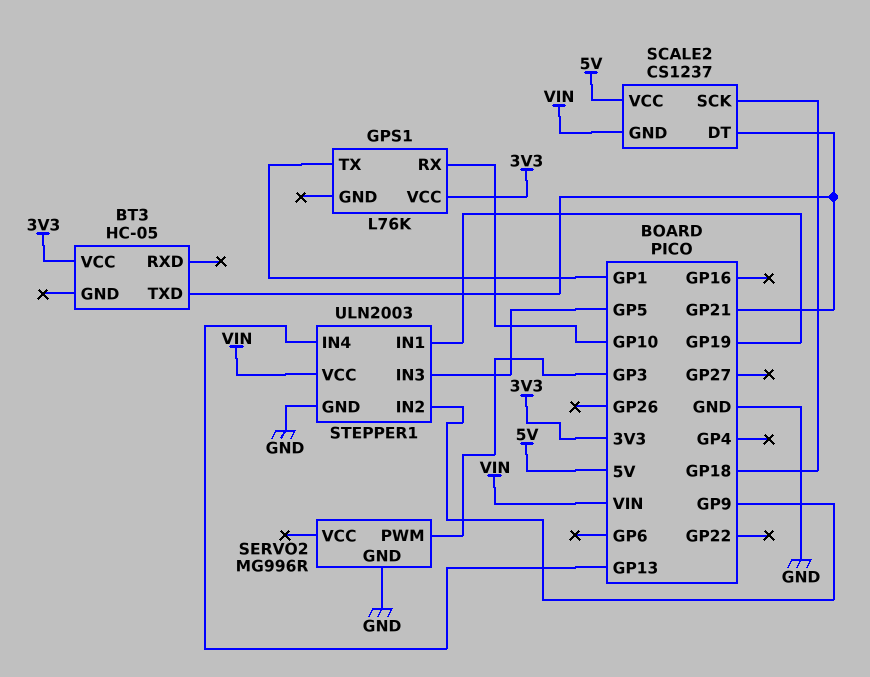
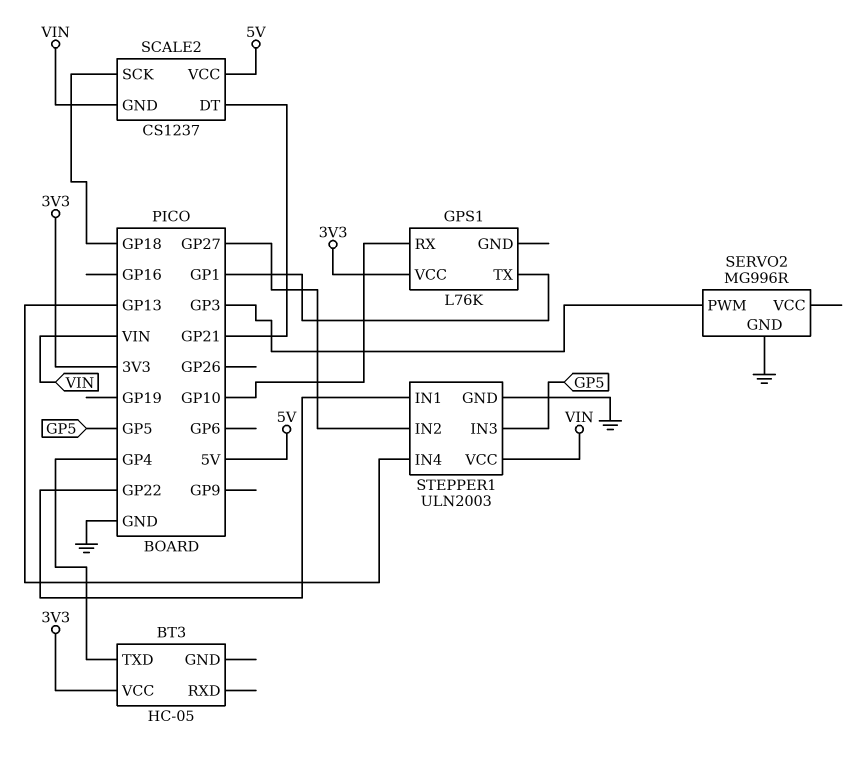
BT3 pin TXD: GP21 -> GP4
STEPPER1 pin IN1: GP19 -> GP22
STEPPER1 pin IN2: GP9 -> GP27

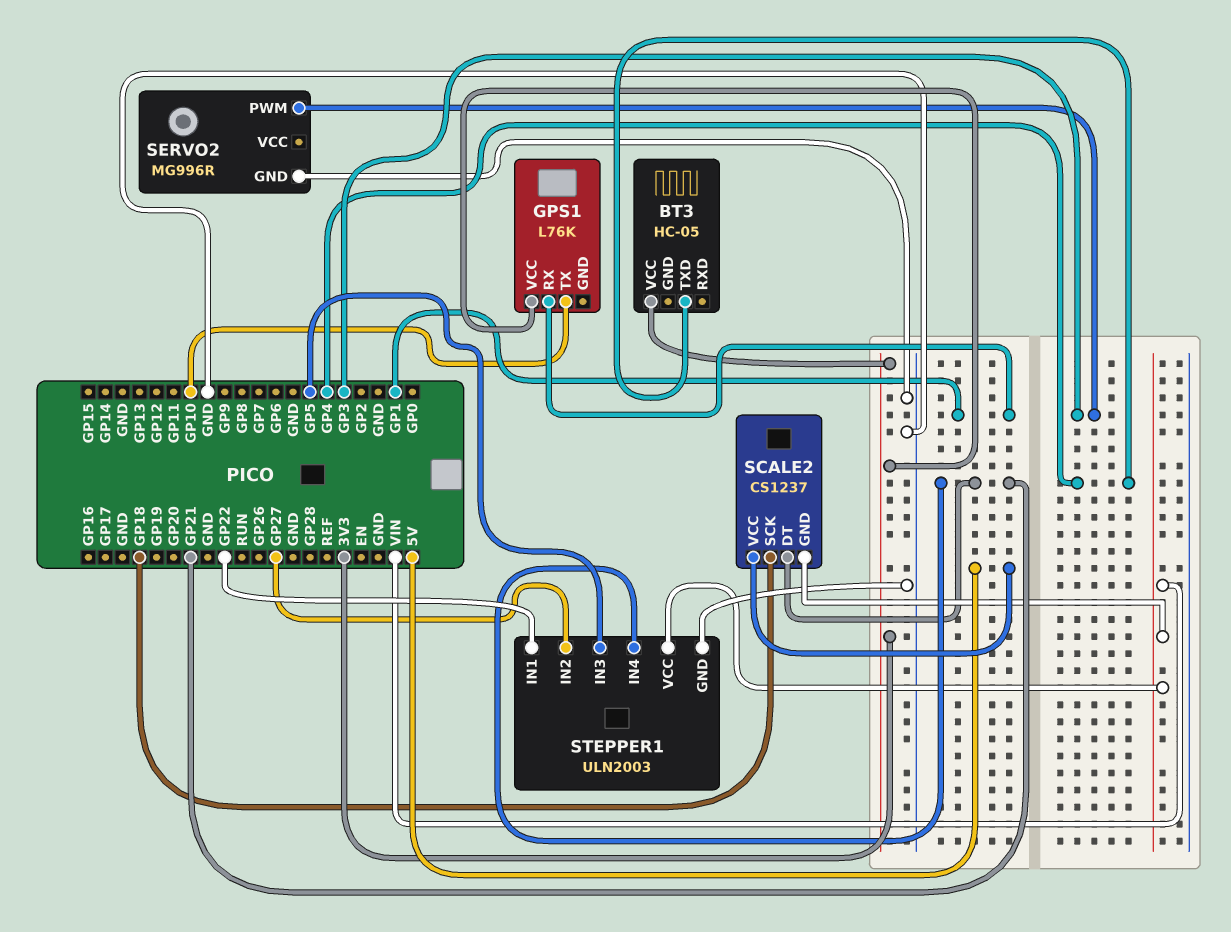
GPS1 pin RX: GP10 -> GP1
GPS1 pin TX: GP1 -> GP10
STEPPER1 pin IN4: GP13 -> GP21

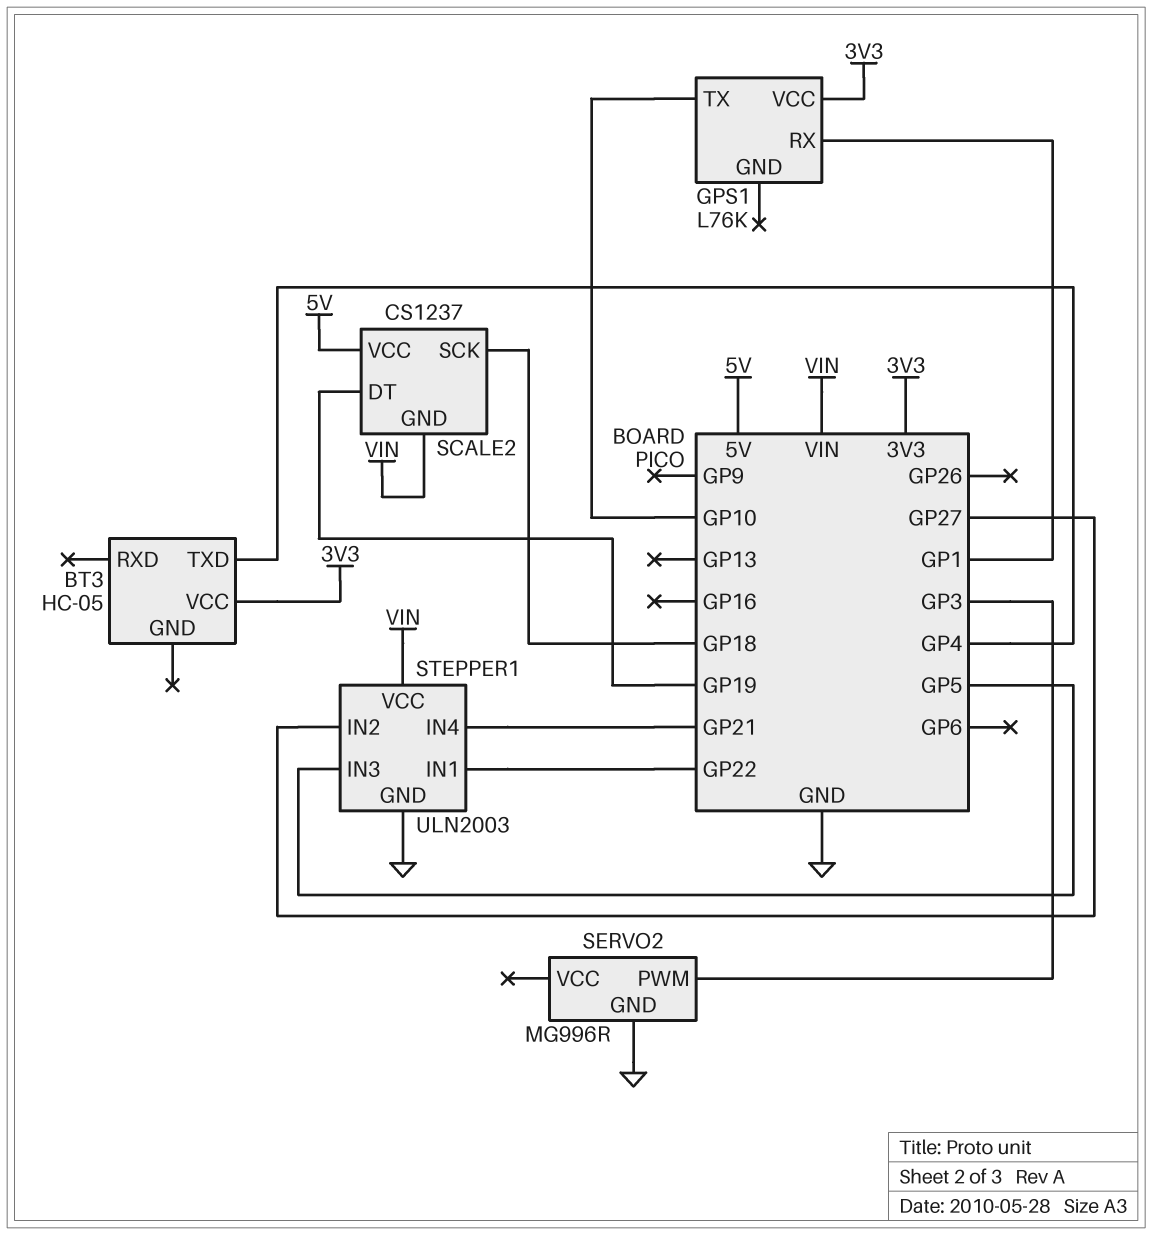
SCALE2 pin DT: GP21 -> GP19

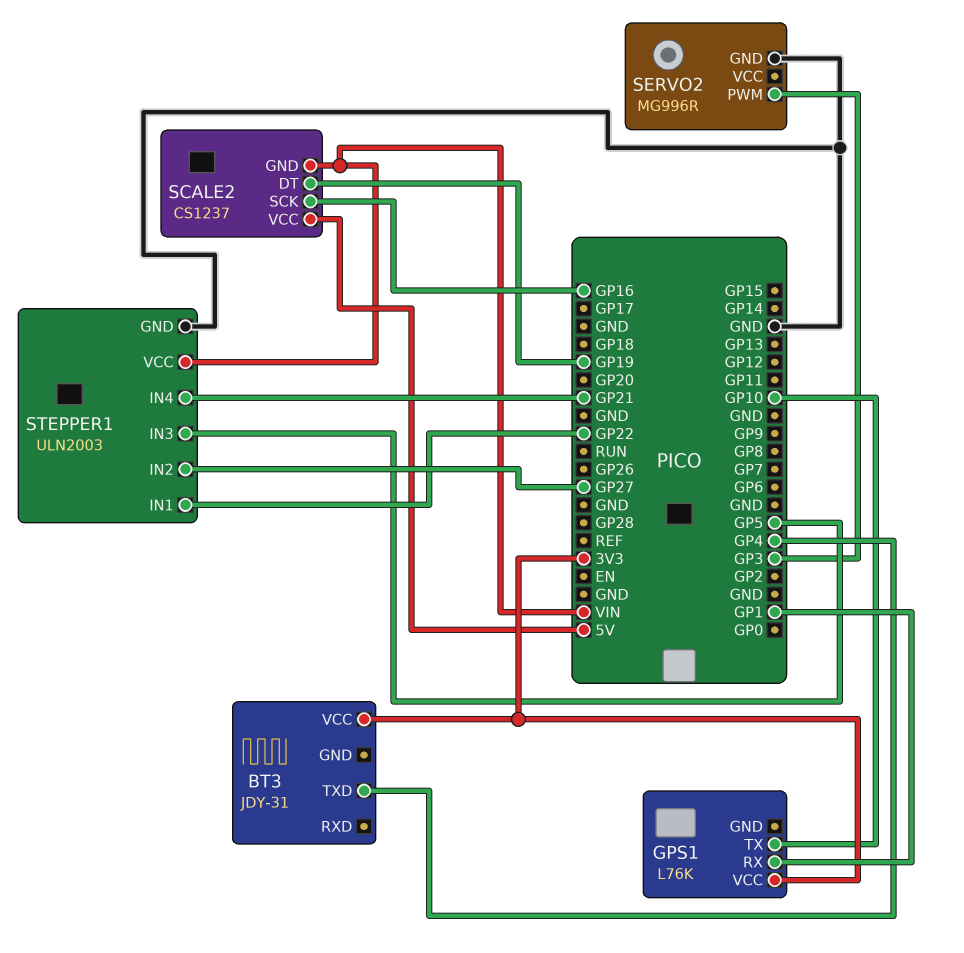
BT3: HC-05 -> JDY-31
SCALE2 pin SCK: GP18 -> GP16

